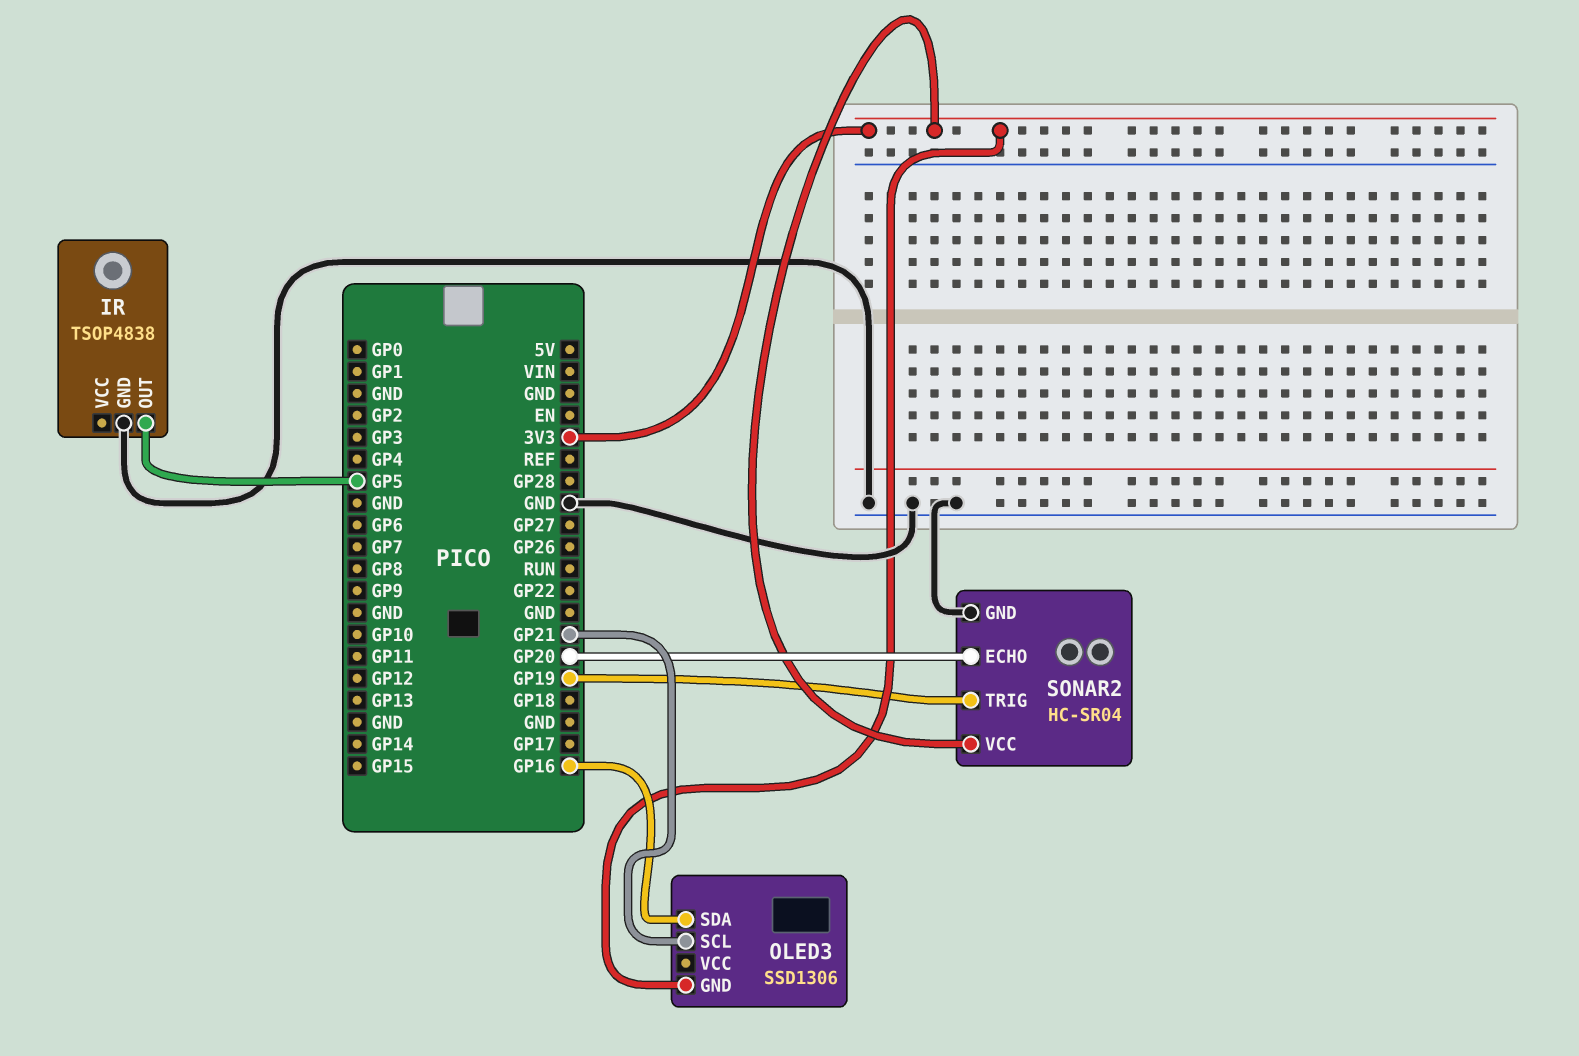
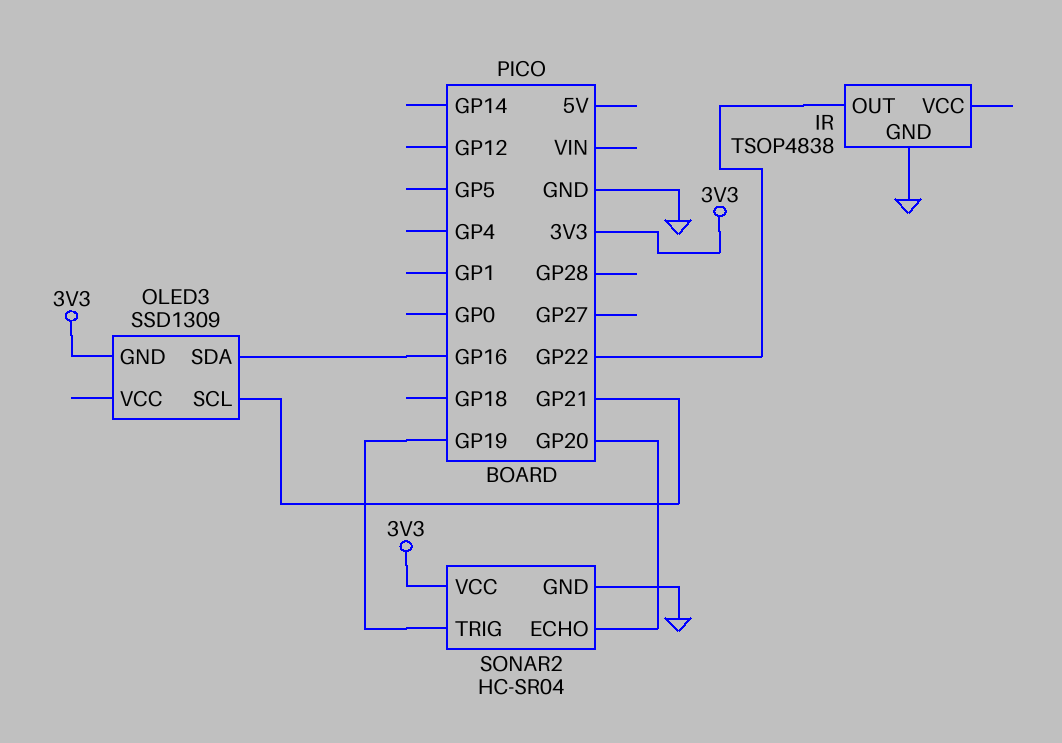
IR pin OUT: GP5 -> GP22
OLED3: SSD1306 -> SSD1309

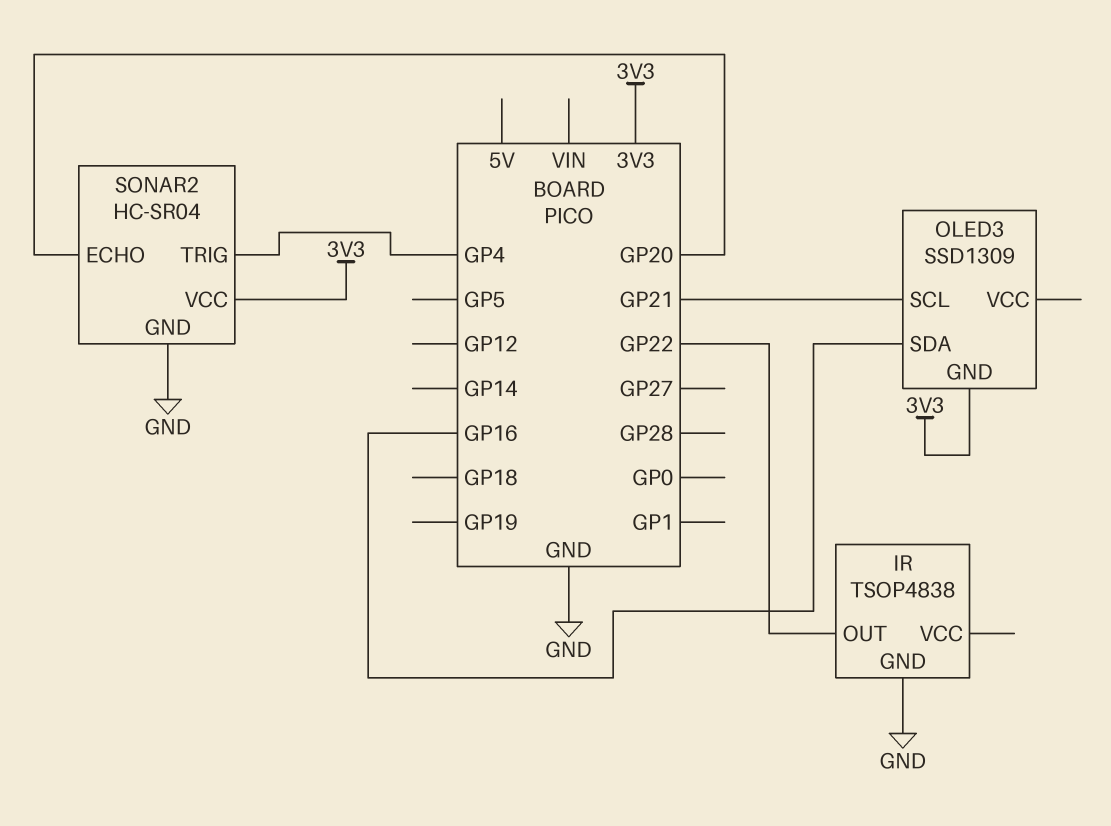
SONAR2 pin TRIG: GP19 -> GP4

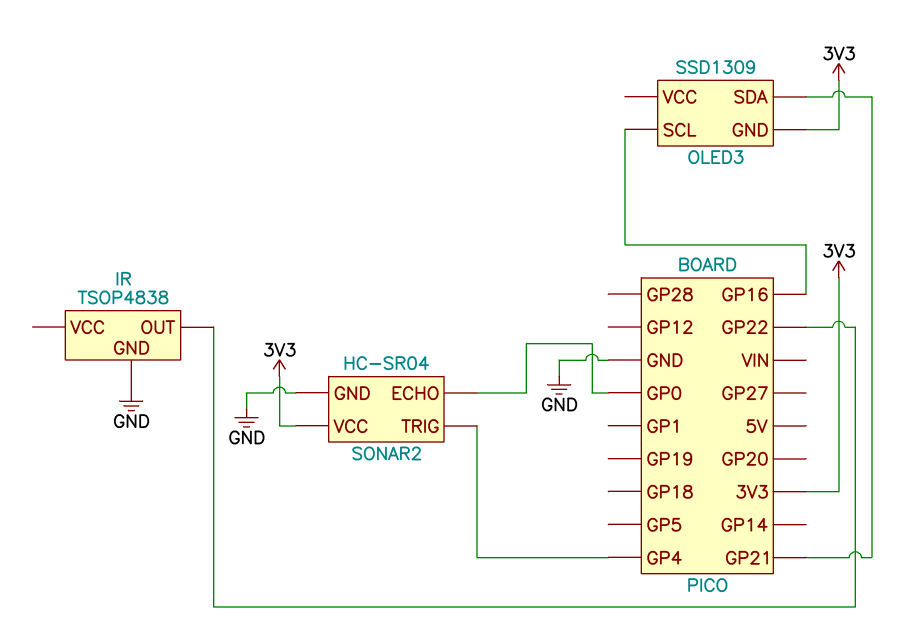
OLED3 pin SCL: GP21 -> GP16
OLED3 pin SDA: GP16 -> GP21
SONAR2 pin ECHO: GP20 -> GP0

